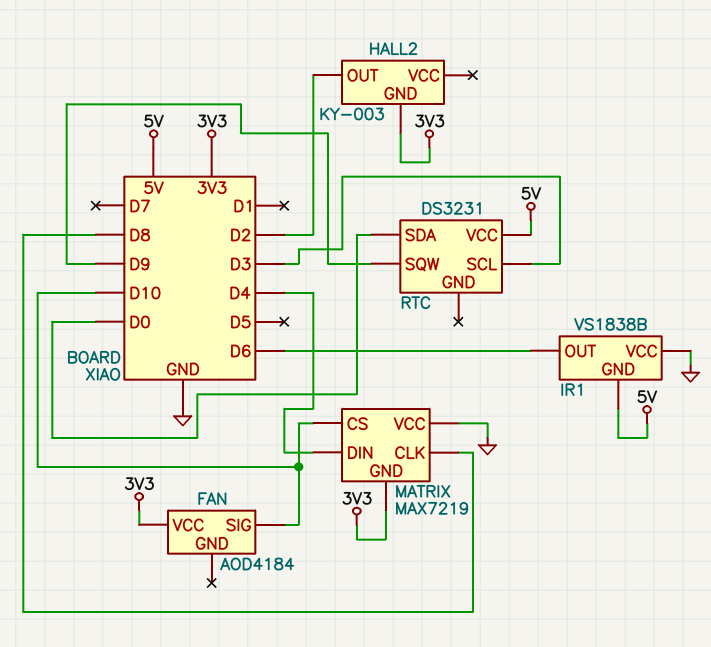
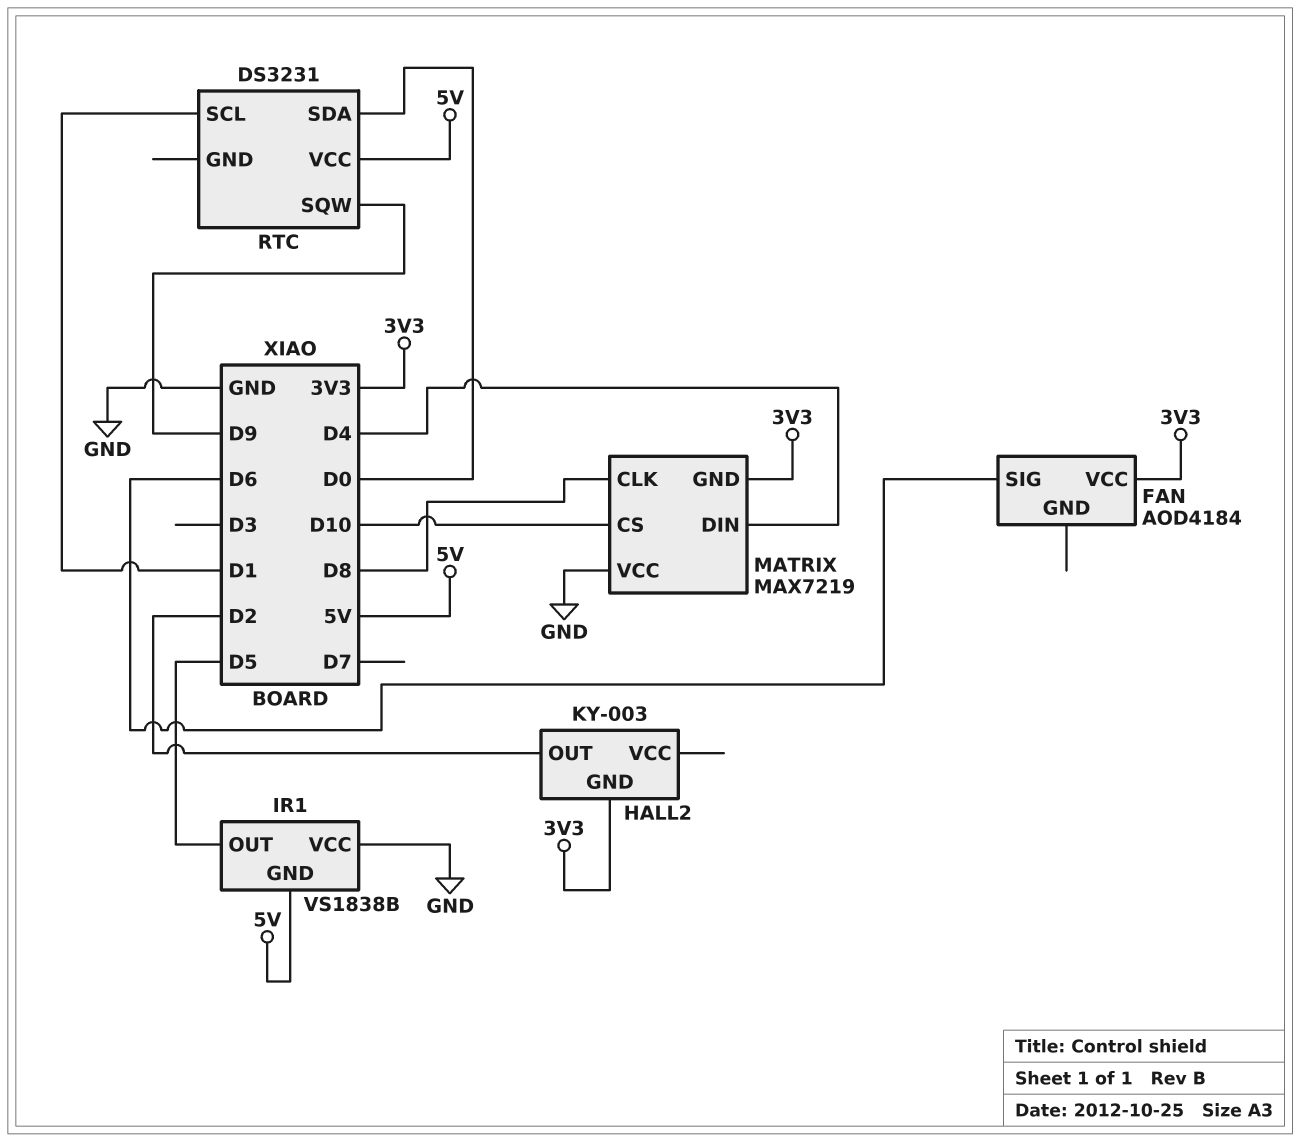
FAN pin SIG: D10 -> D6
IR1 pin OUT: D6 -> D5
RTC pin SCL: D3 -> D1

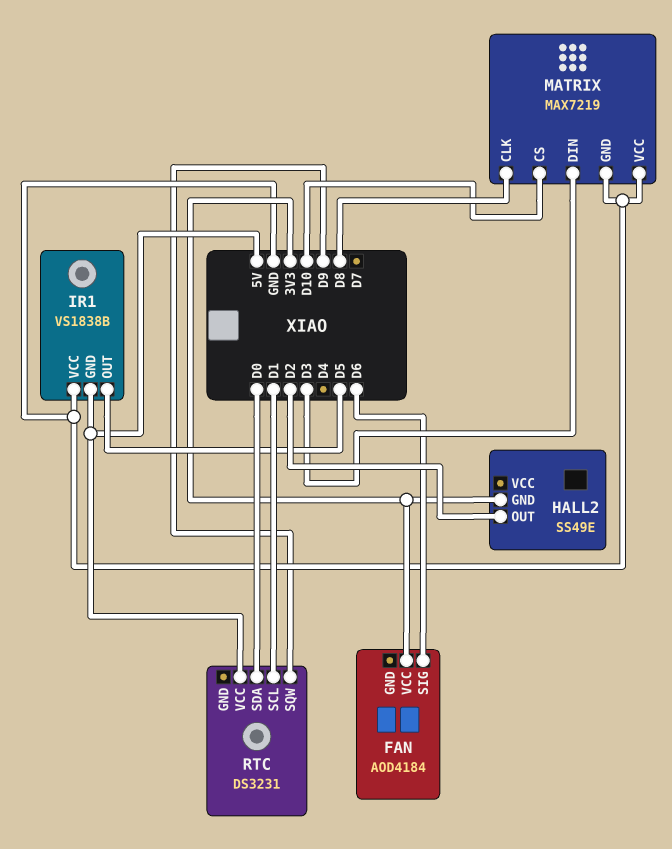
HALL2: KY-003 -> SS49E
MATRIX pin DIN: D4 -> D3
MATRIX pin GND: 3V3 -> GND

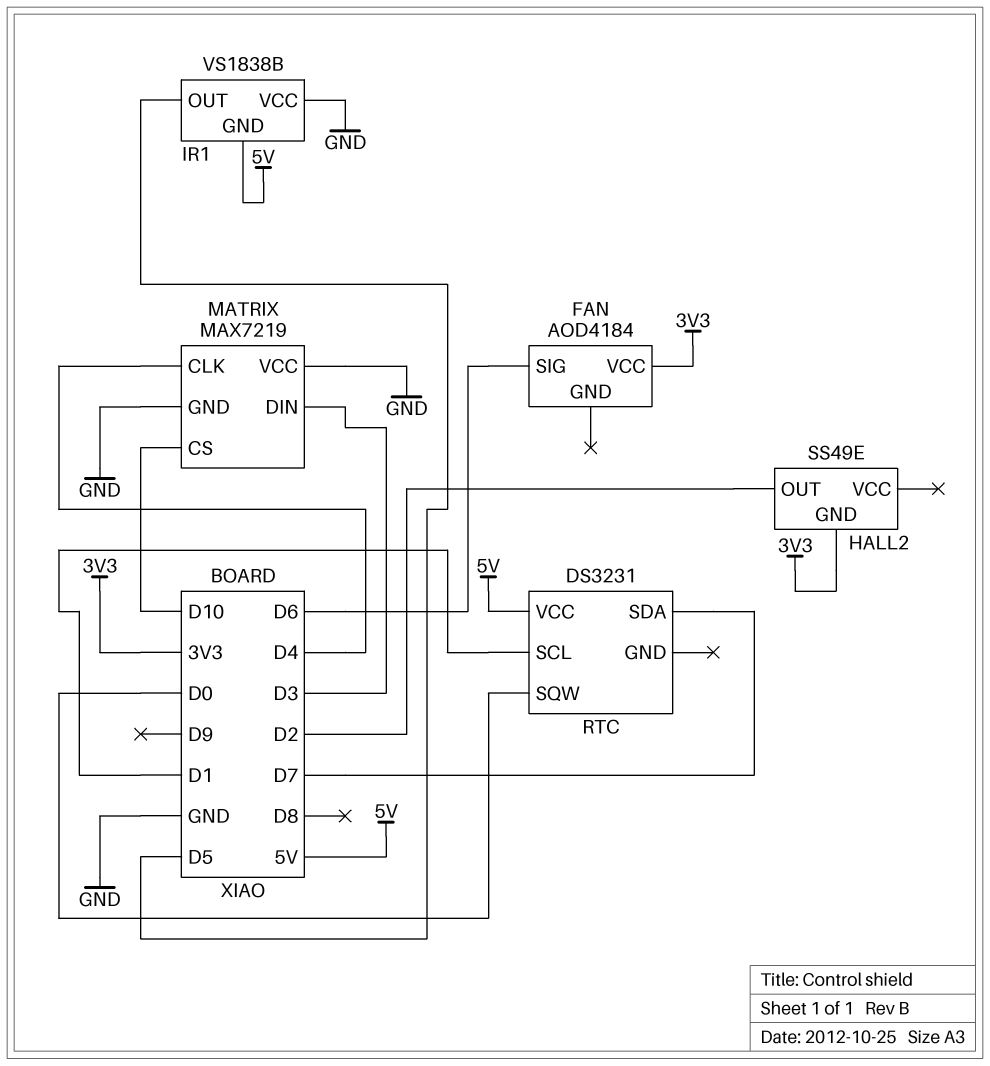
MATRIX pin CLK: D8 -> D4
RTC pin SDA: D0 -> D7
RTC pin SQW: D9 -> D0

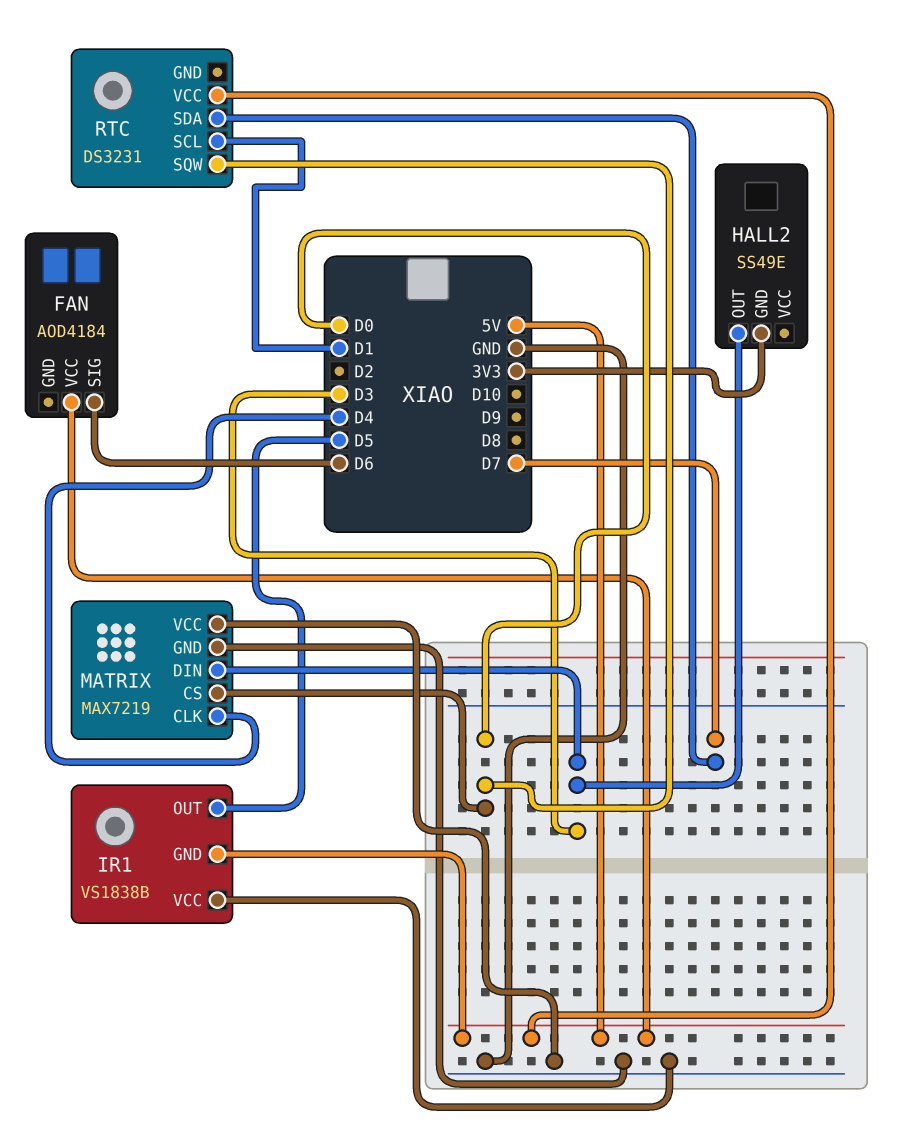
FAN pin VCC: 3V3 -> 5V
HALL2 pin OUT: D2 -> D3
MATRIX pin CS: D10 -> D0

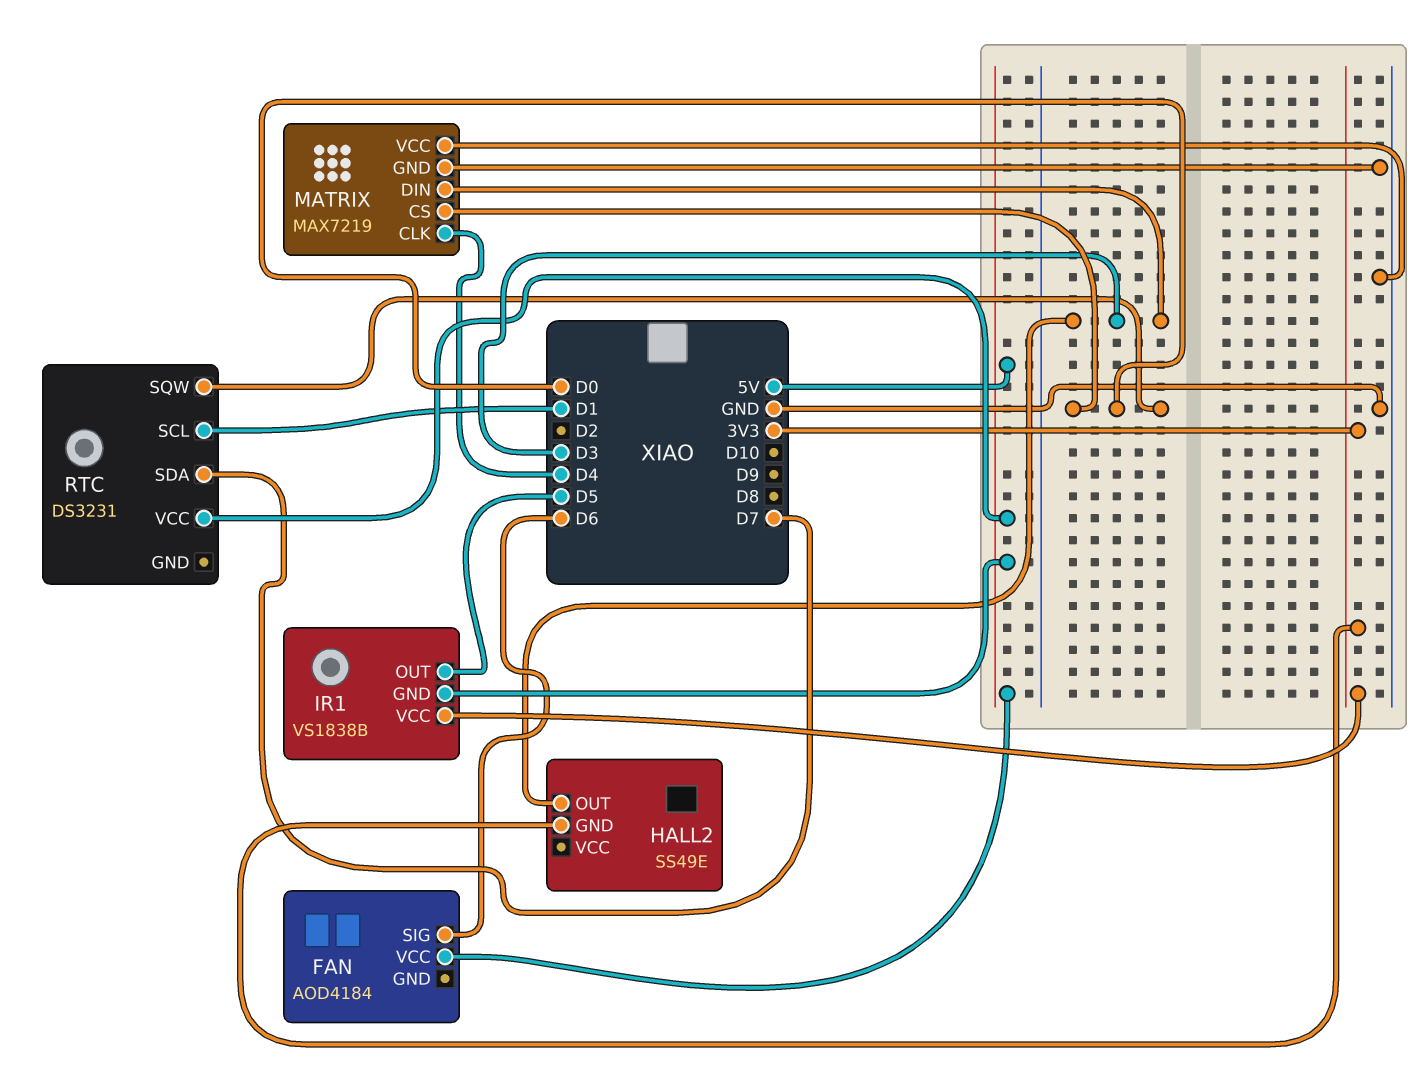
IR1 pin VCC: GND -> 3V3

